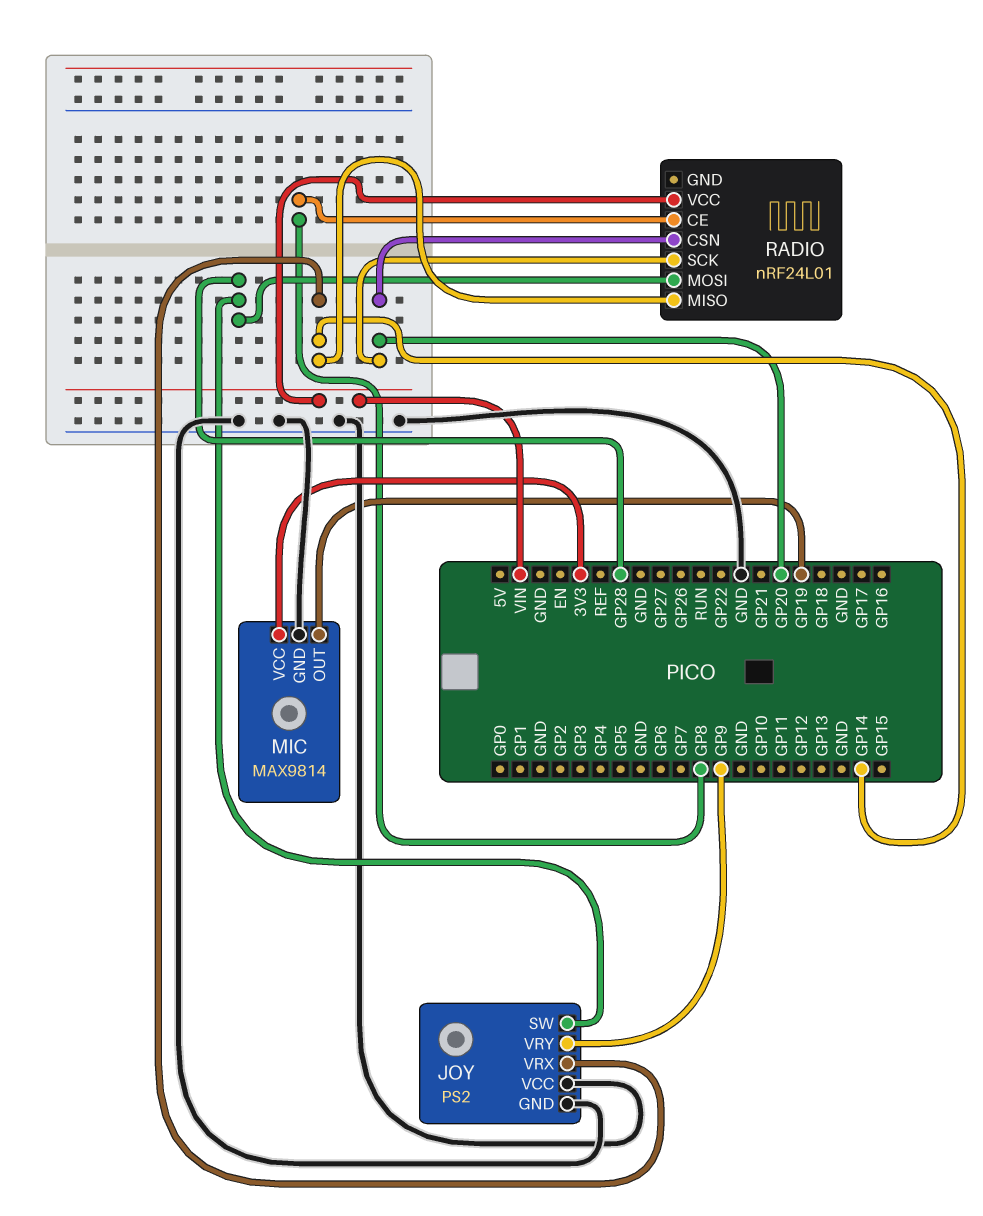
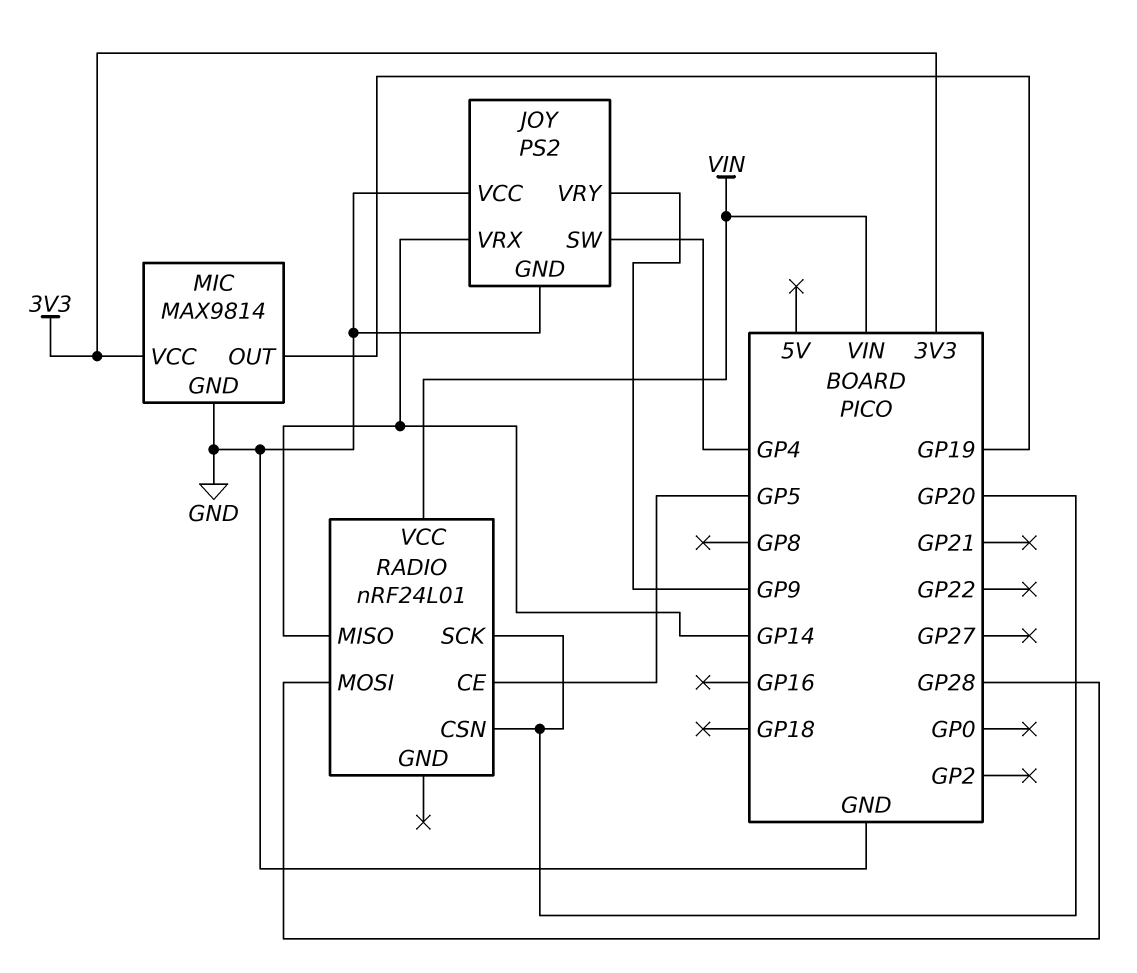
JOY pin SW: GP28 -> GP4
RADIO pin CE: GP8 -> GP5

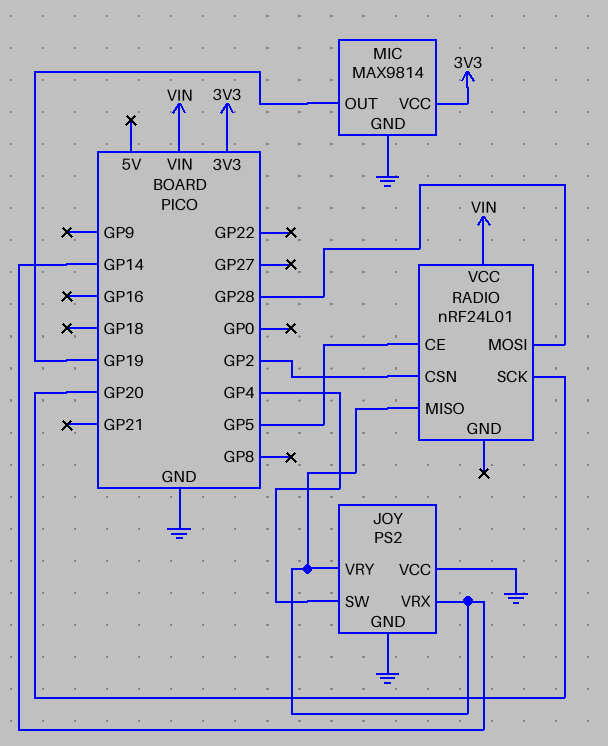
JOY pin VRY: GP9 -> GP14
RADIO pin CSN: GP20 -> GP2

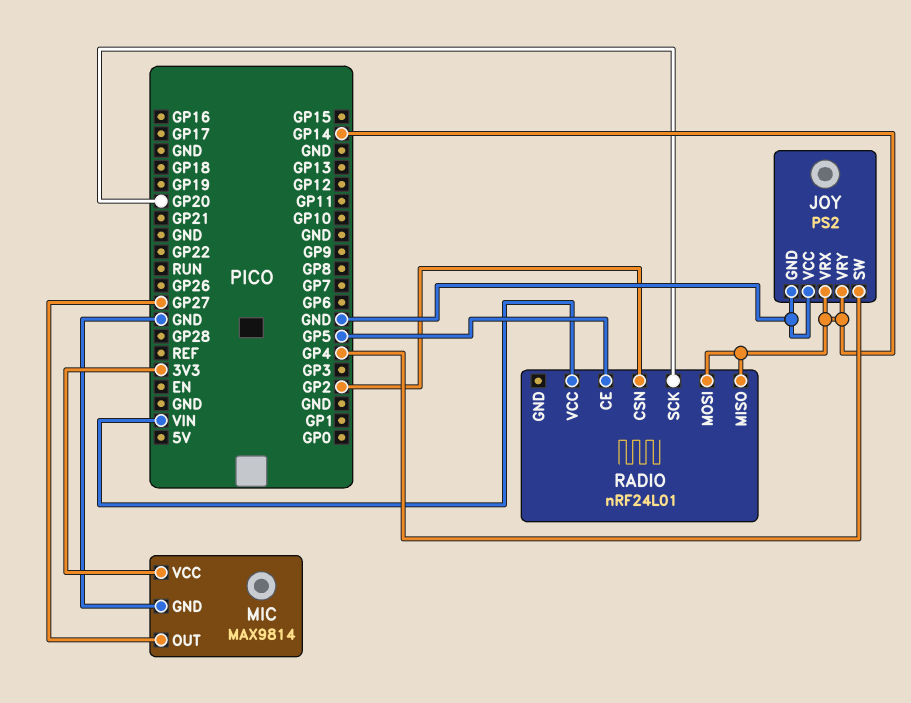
MIC pin OUT: GP19 -> GP27
RADIO pin MOSI: GP28 -> GP14

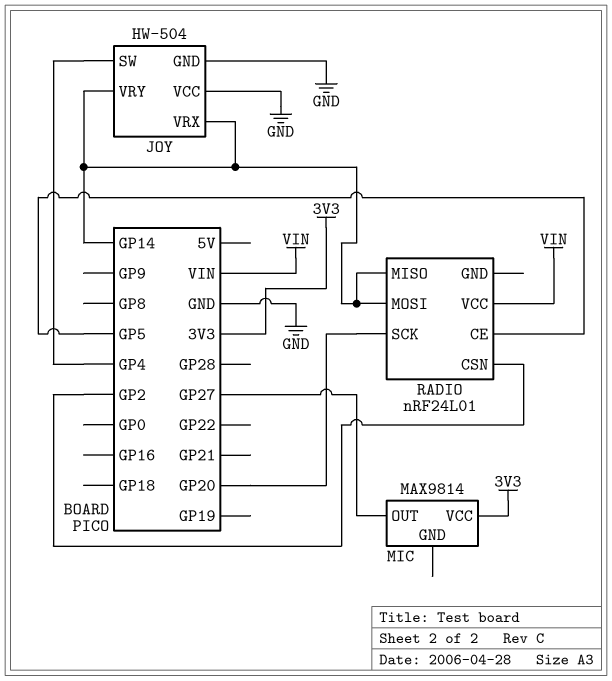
JOY: PS2 -> HW-504
MIC pin GND: GND -> none

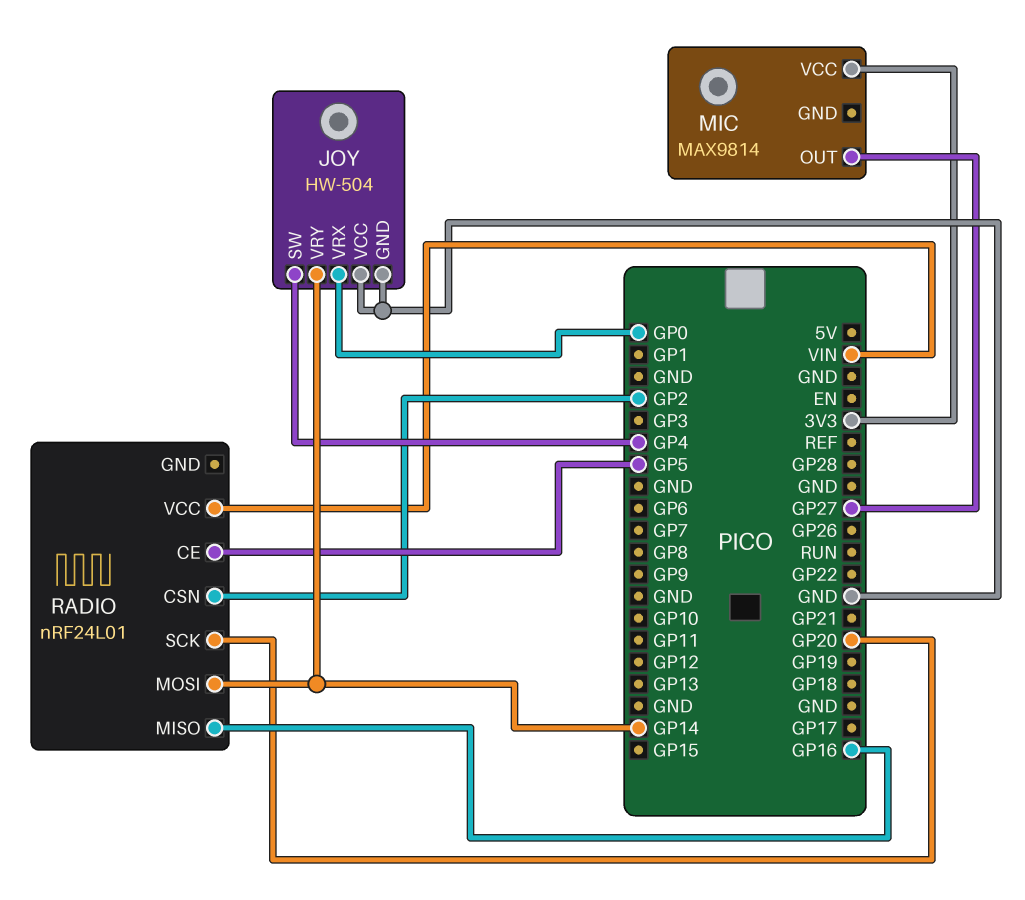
JOY pin VRX: GP14 -> GP0
RADIO pin MISO: GP14 -> GP16

